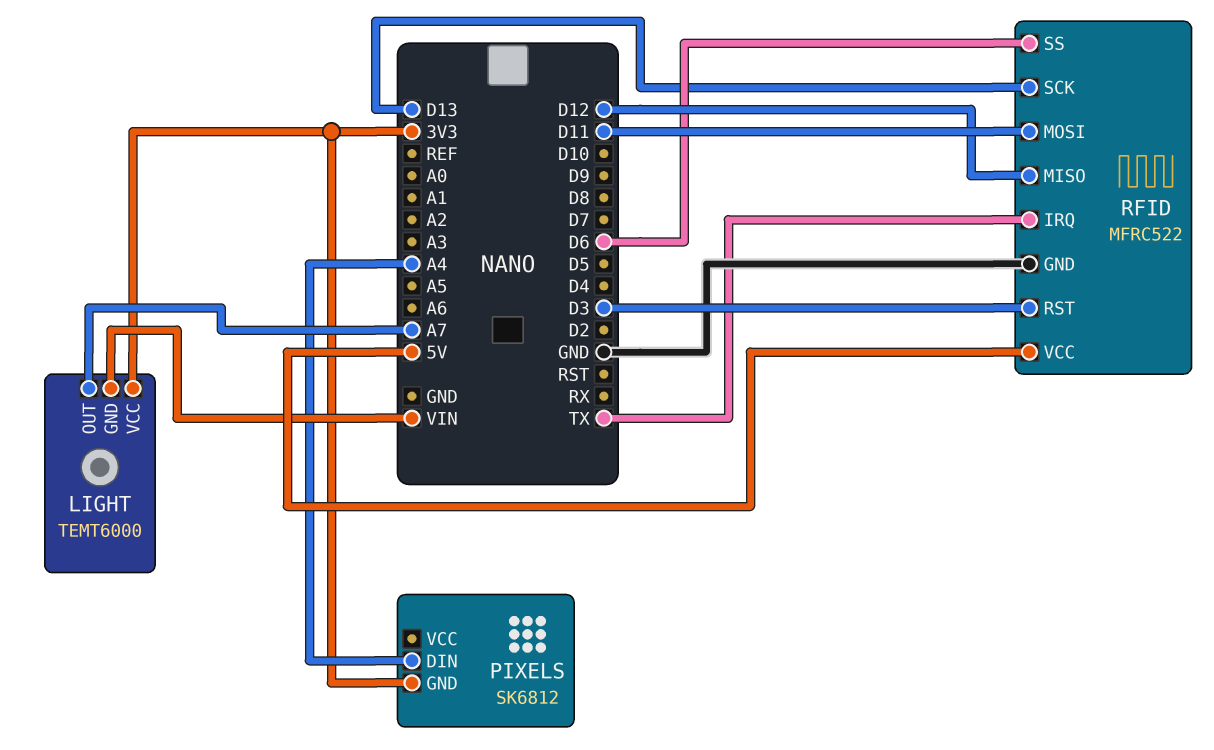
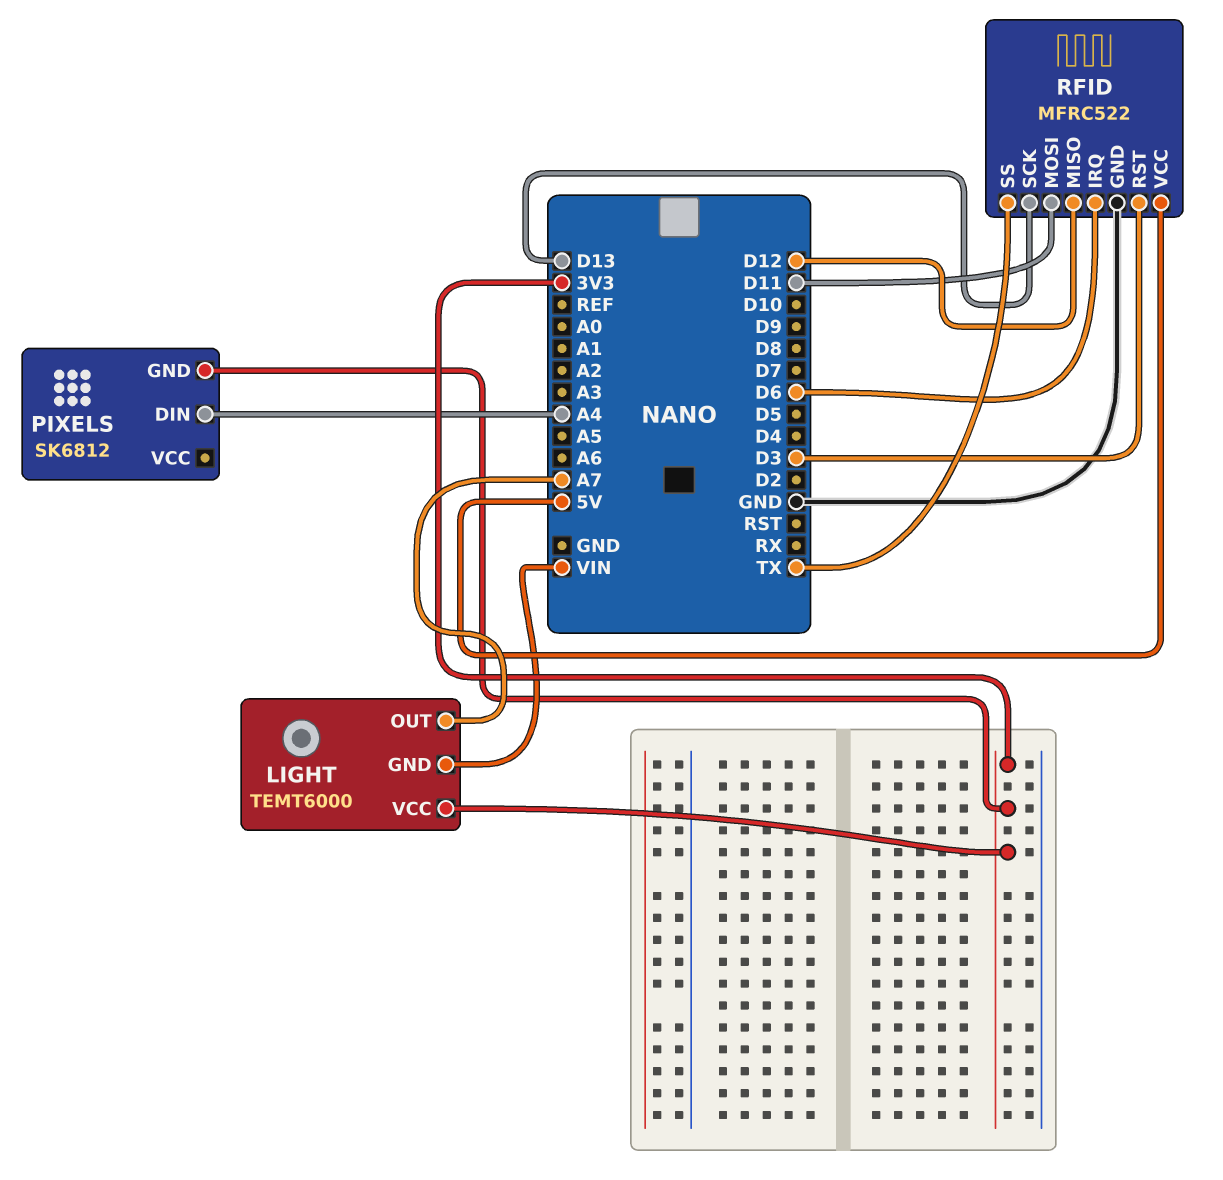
RFID pin IRQ: TX -> D6
RFID pin SS: D6 -> TX

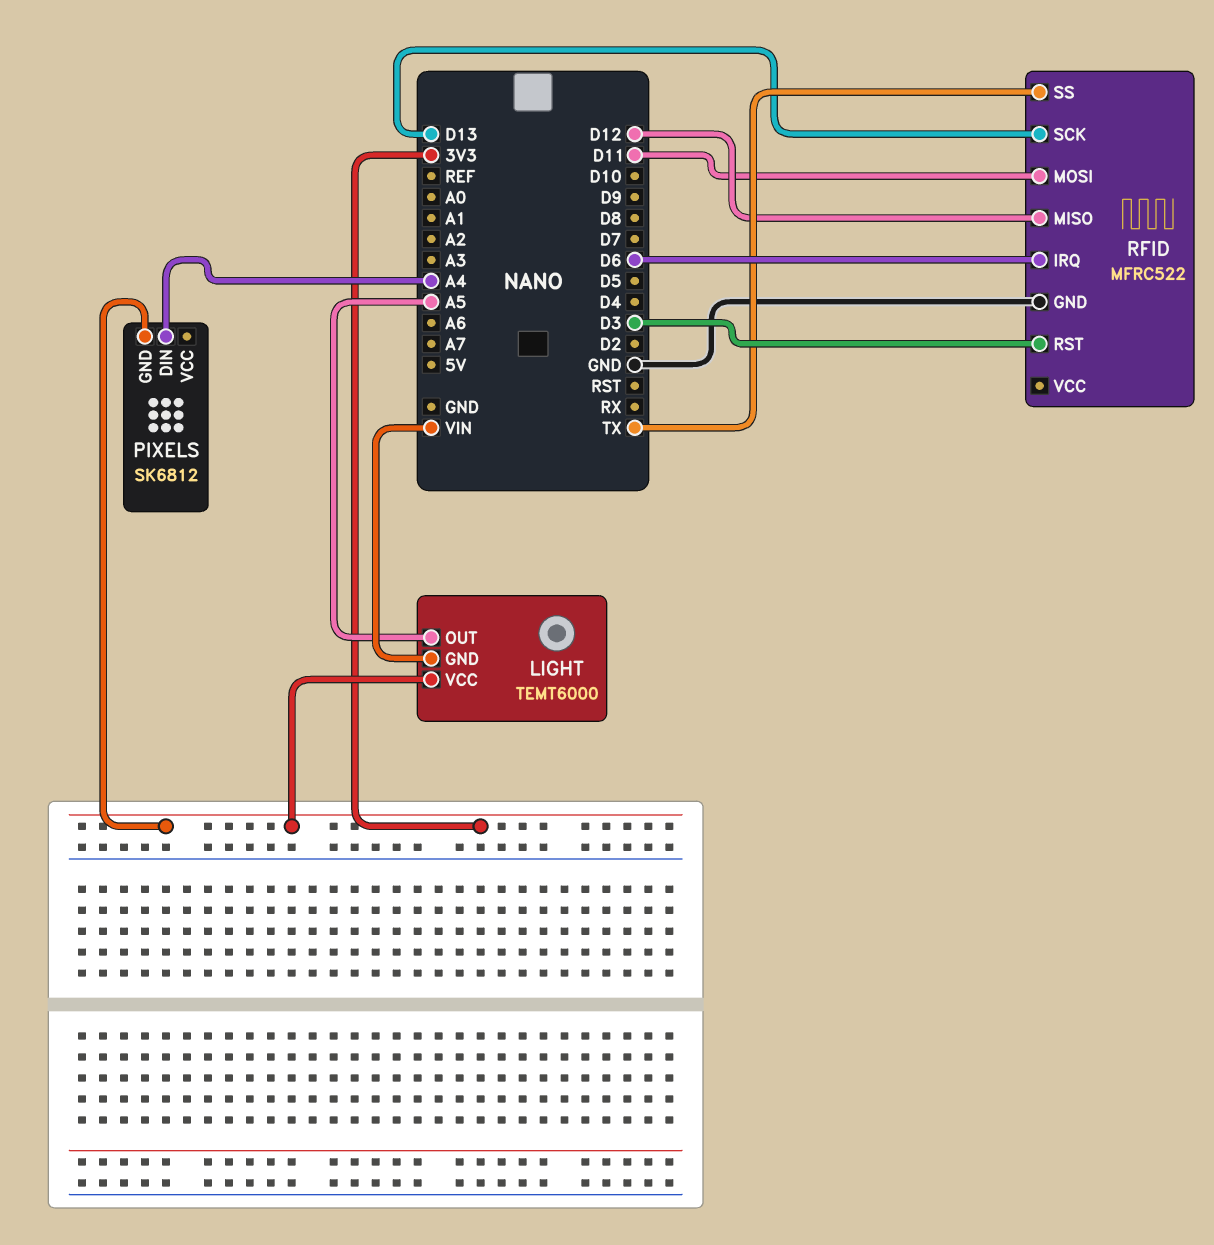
LIGHT pin OUT: A7 -> A5
RFID pin VCC: 5V -> none

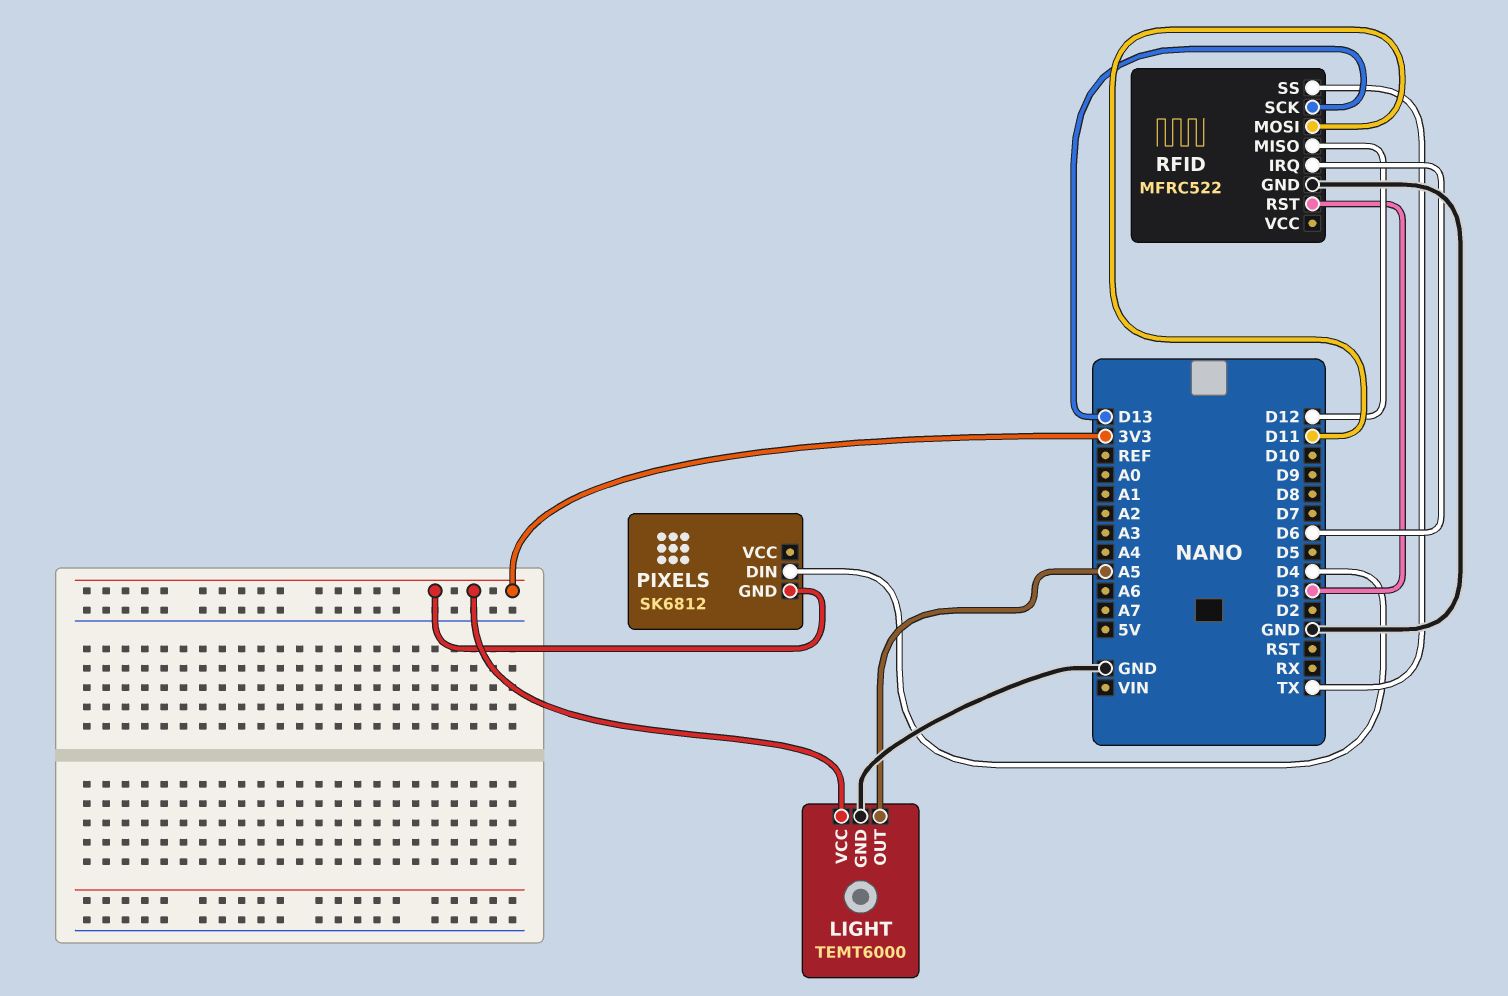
LIGHT pin GND: VIN -> GND
PIXELS pin DIN: A4 -> D4

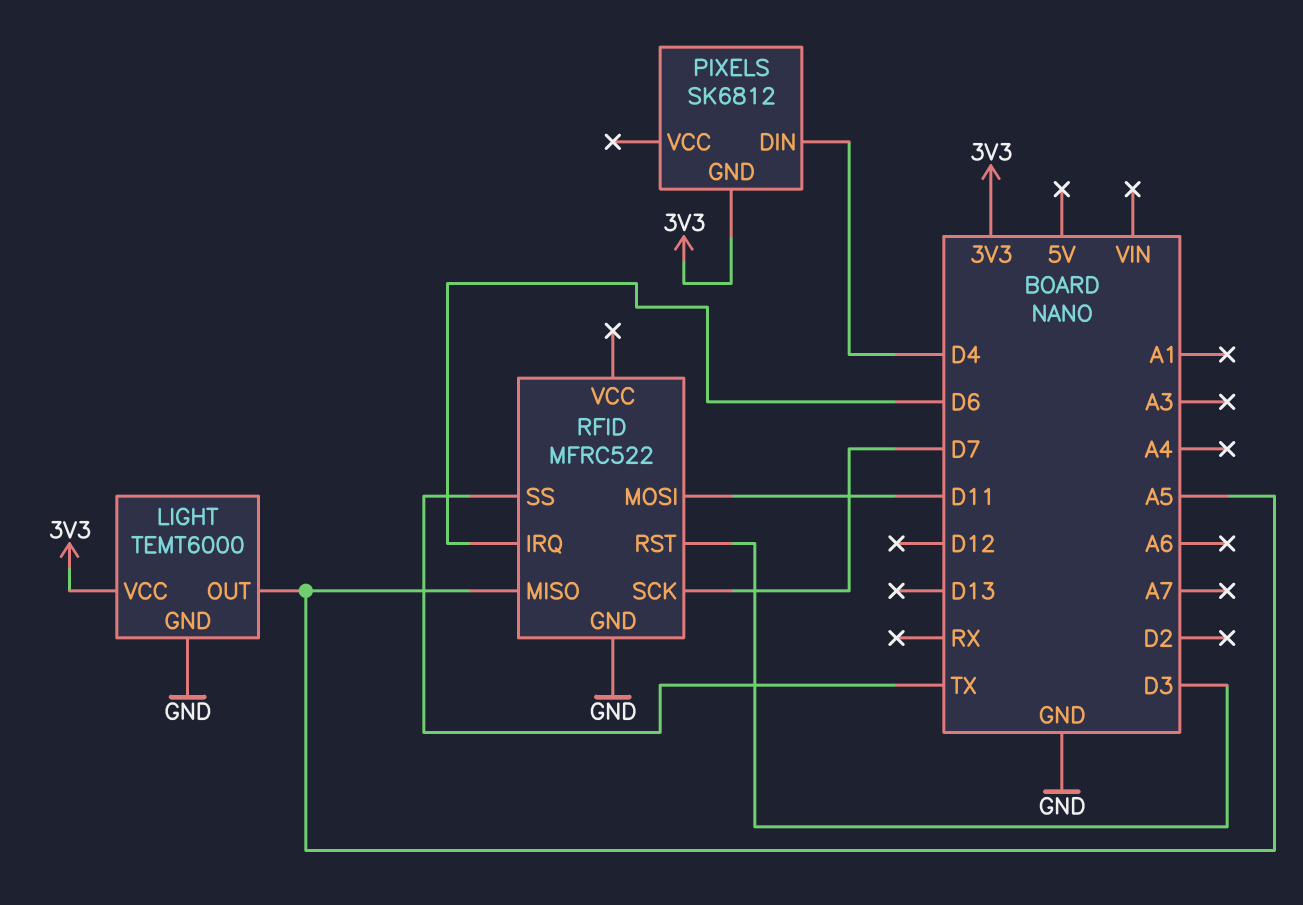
RFID pin MISO: D12 -> A5
RFID pin SCK: D13 -> D7

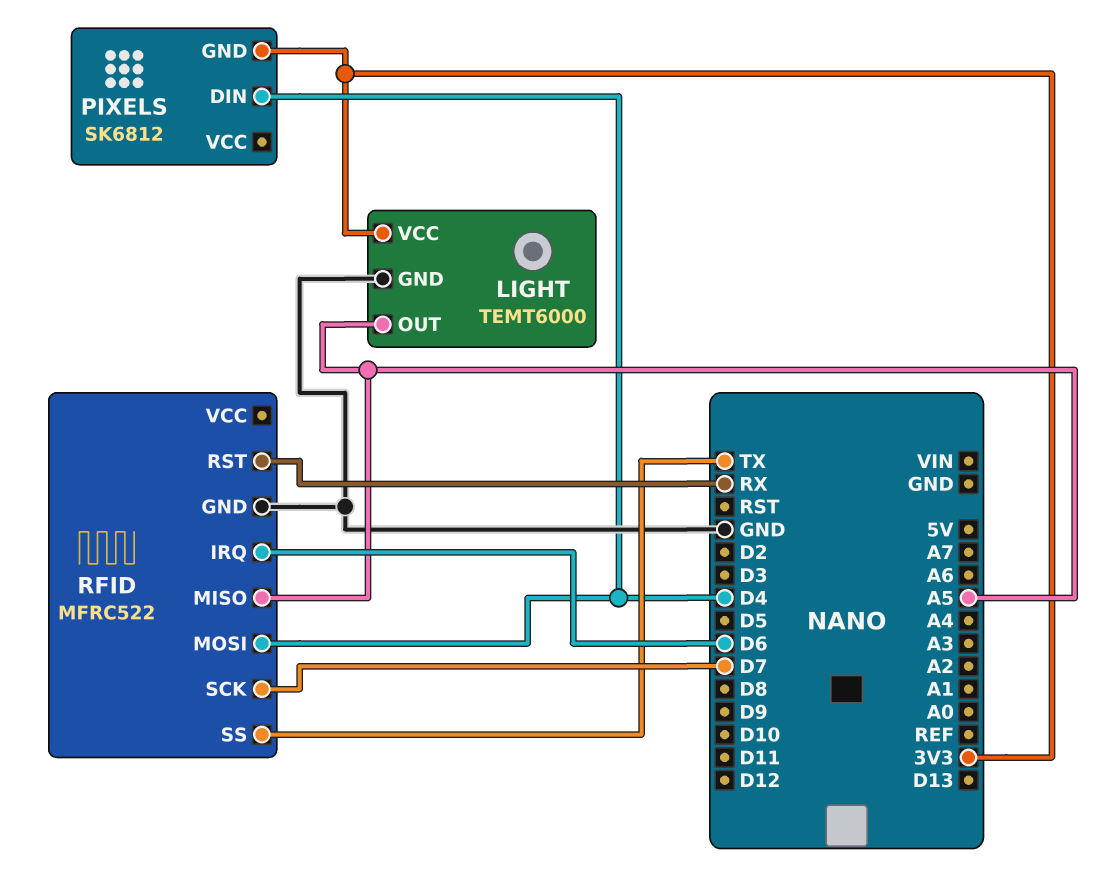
RFID pin MOSI: D11 -> D4
RFID pin RST: D3 -> RX

